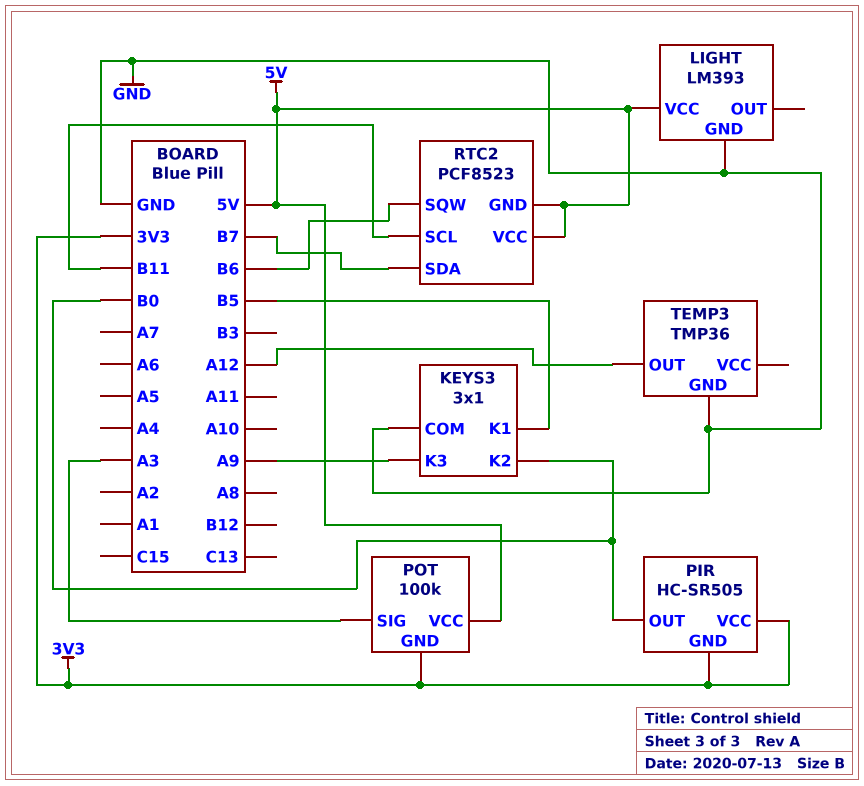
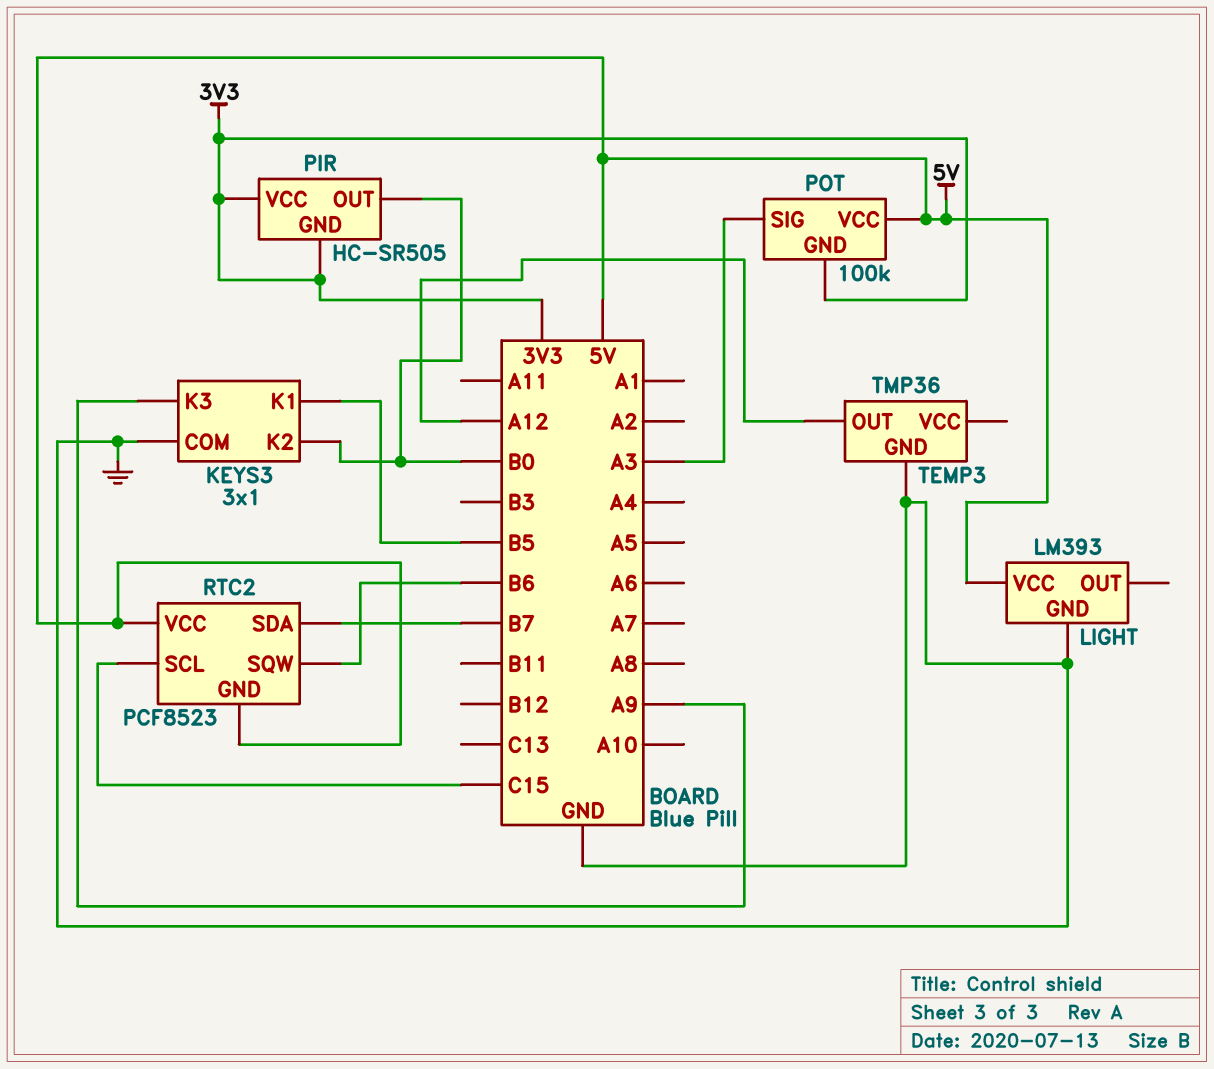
RTC2 pin SCL: B11 -> C15

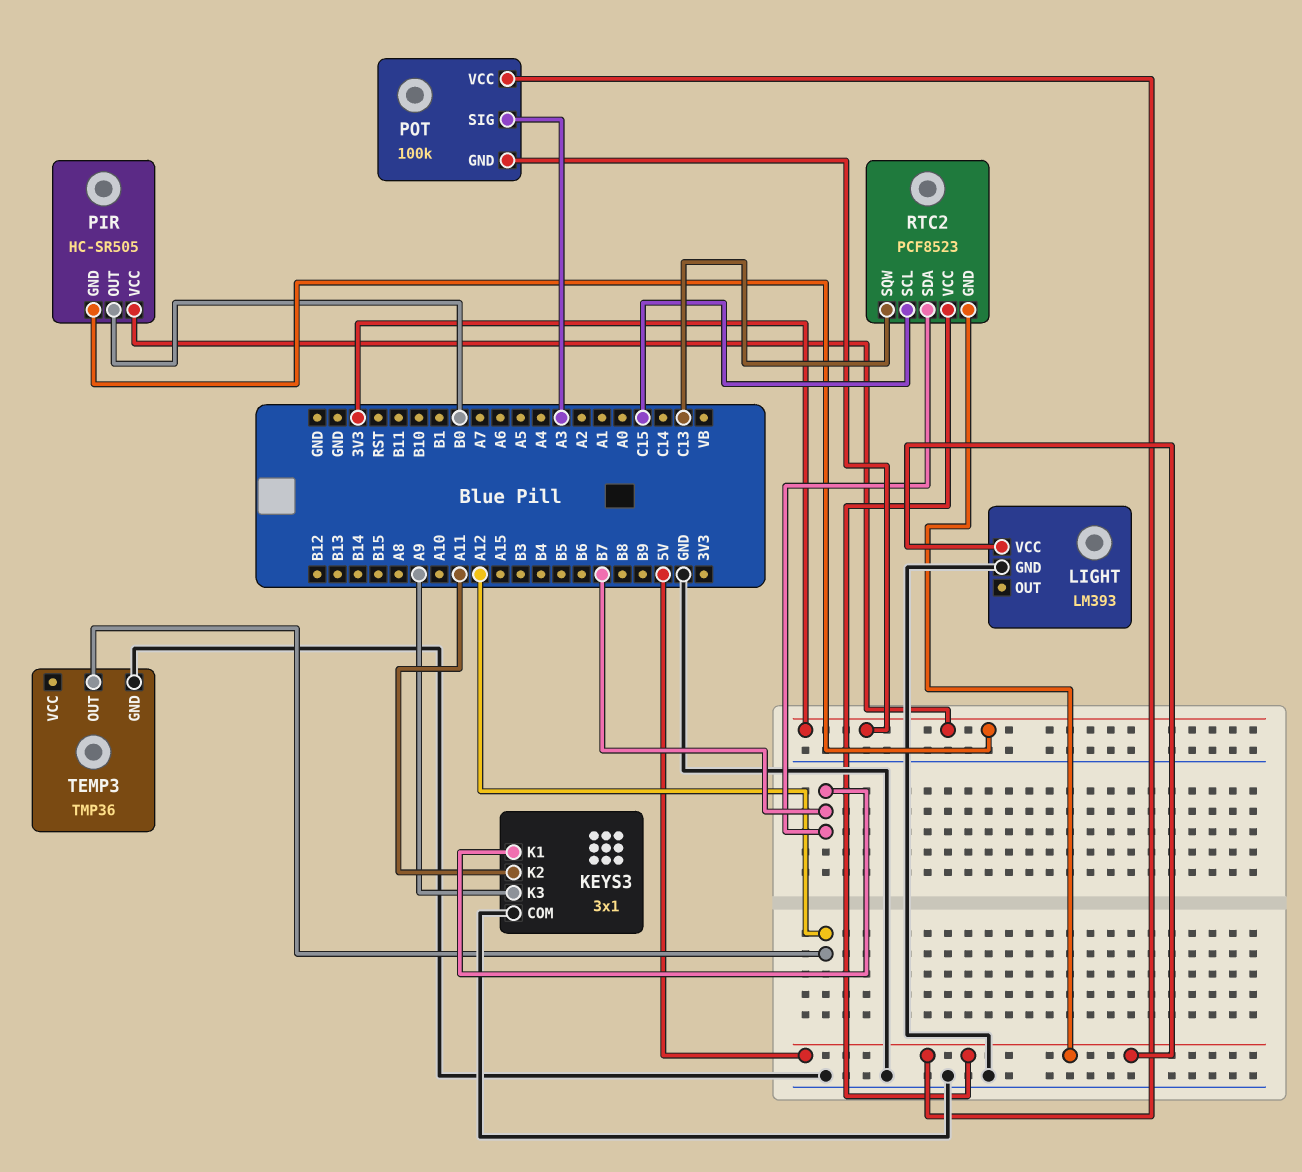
KEYS3 pin K1: B5 -> B7
KEYS3 pin K2: B0 -> A11
RTC2 pin SQW: B6 -> C13

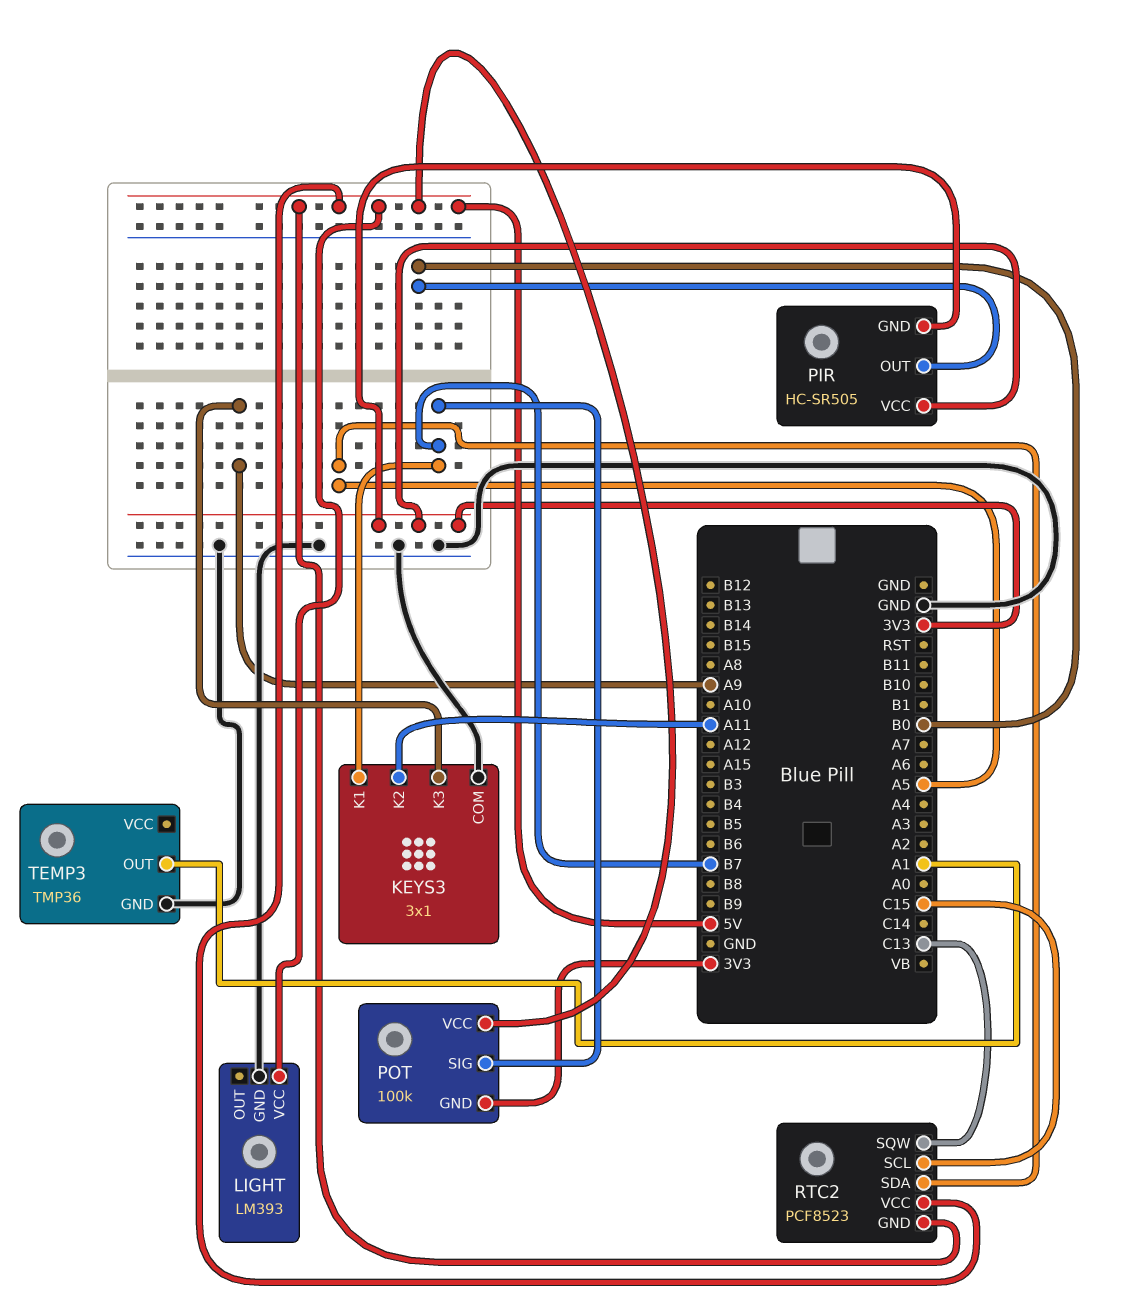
POT pin SIG: A3 -> B7
RTC2 pin SDA: B7 -> A5
TEMP3 pin OUT: A12 -> A1

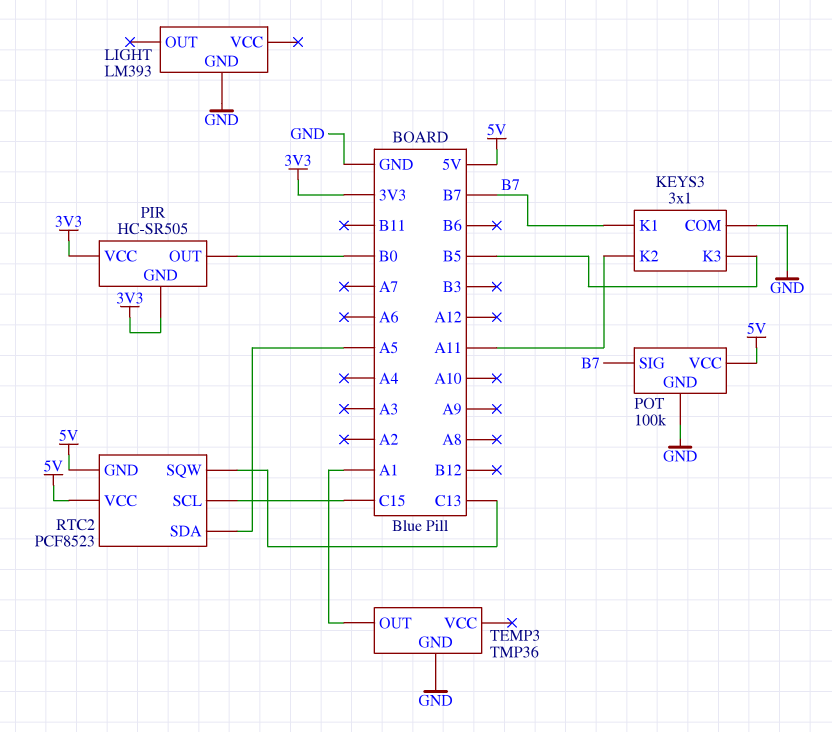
KEYS3 pin K3: A9 -> B5
LIGHT pin VCC: 5V -> none
POT pin GND: 3V3 -> GND

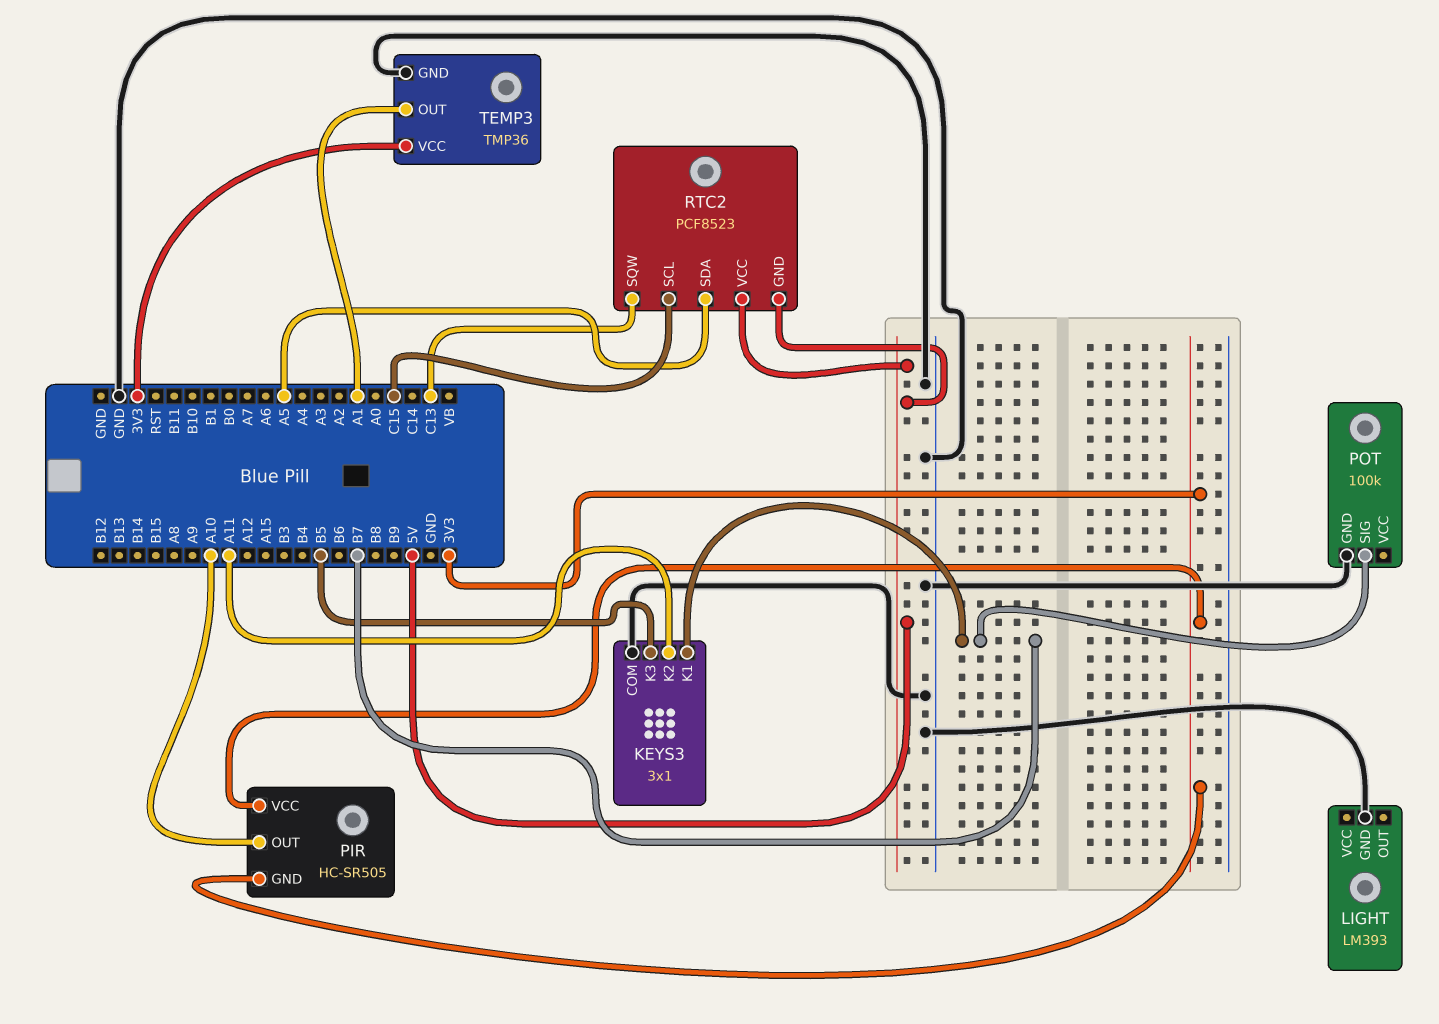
PIR pin OUT: B0 -> A10
POT pin VCC: 5V -> none
TEMP3 pin VCC: none -> 3V3

